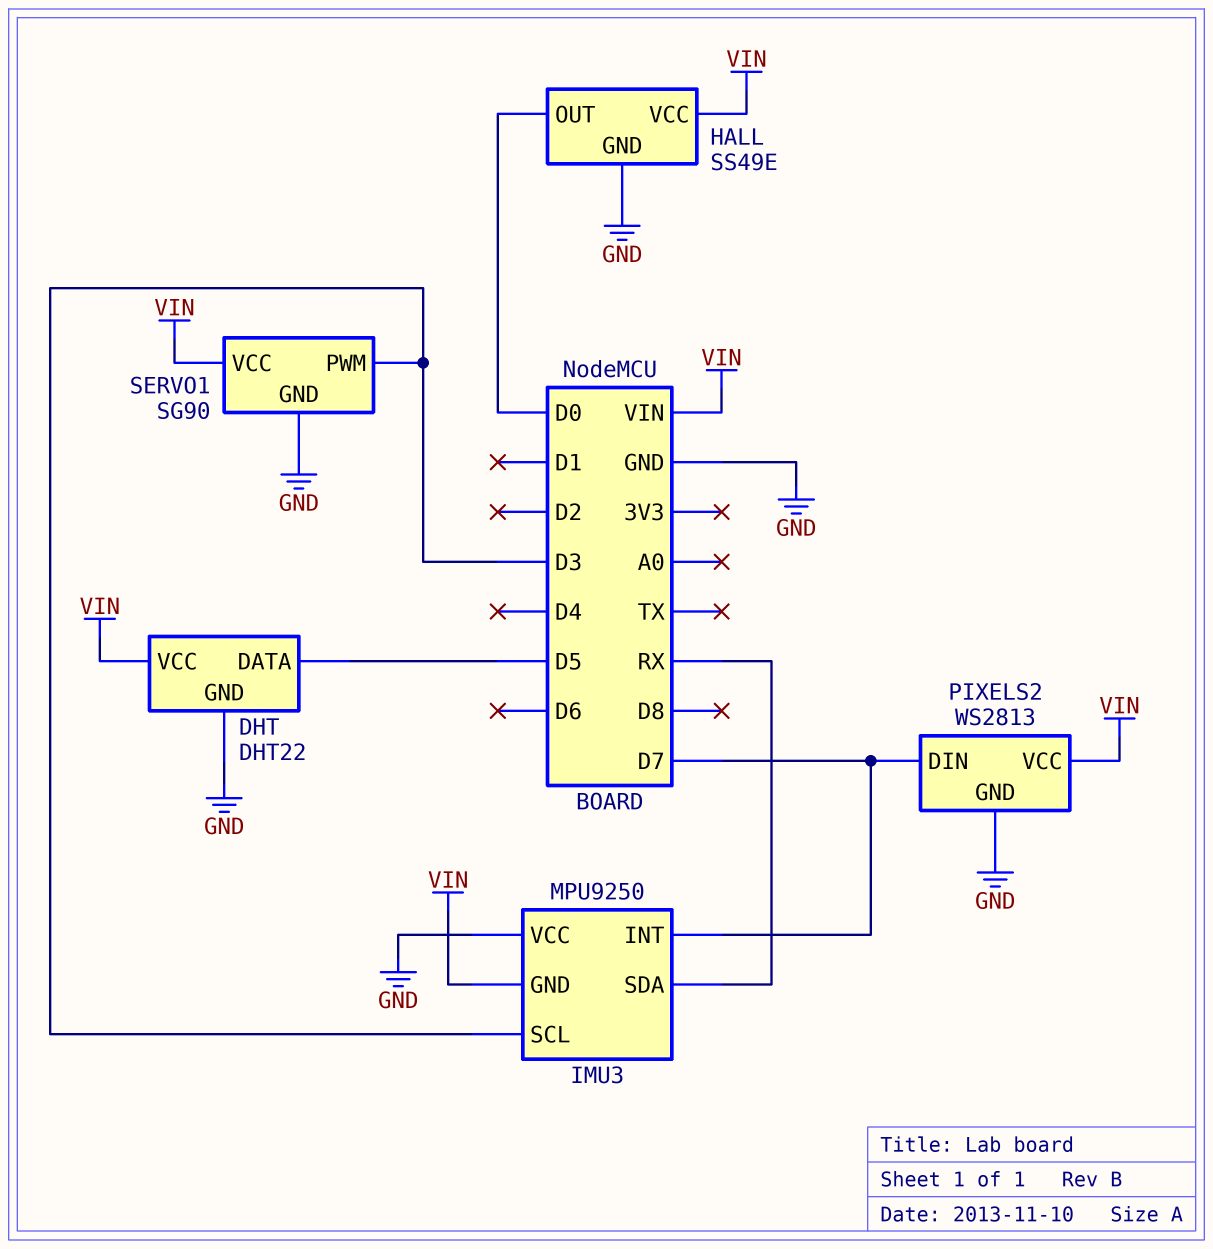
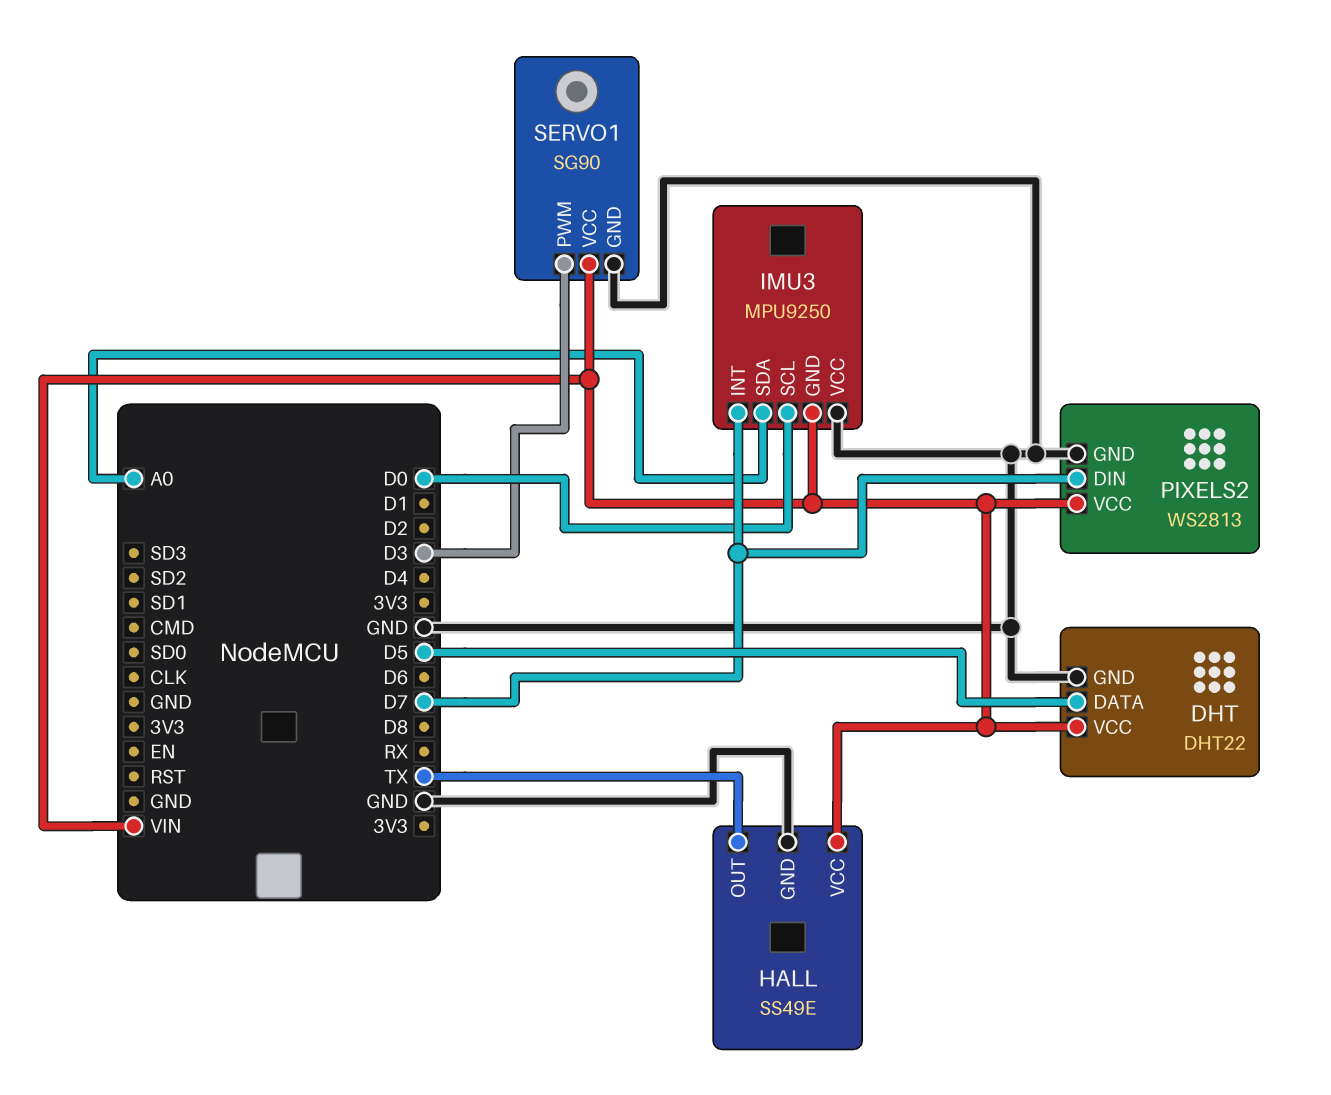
HALL pin OUT: D0 -> TX
IMU3 pin SCL: D3 -> D0
IMU3 pin SDA: RX -> A0

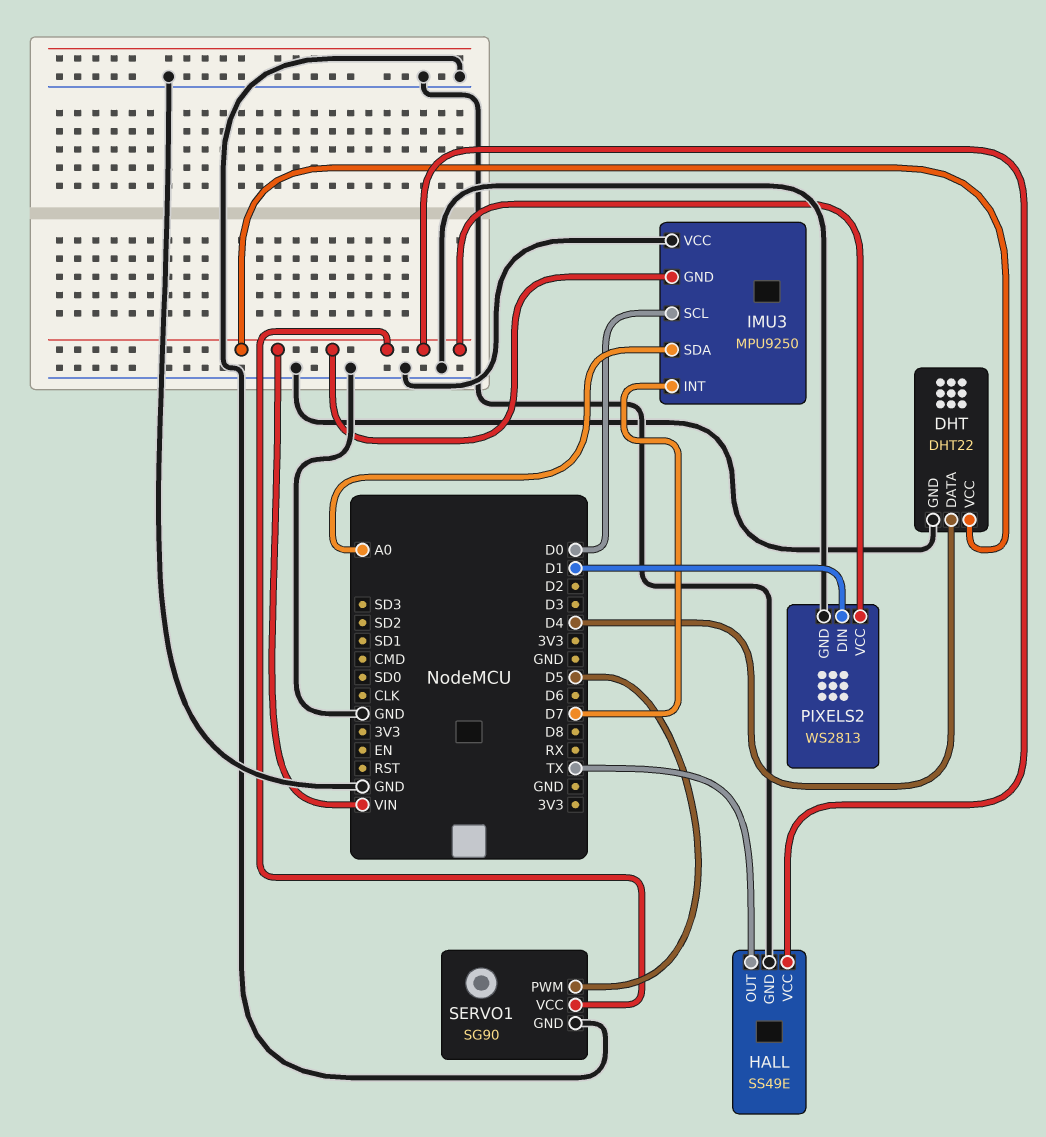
DHT pin DATA: D5 -> D4
PIXELS2 pin DIN: D7 -> D1
SERVO1 pin PWM: D3 -> D5

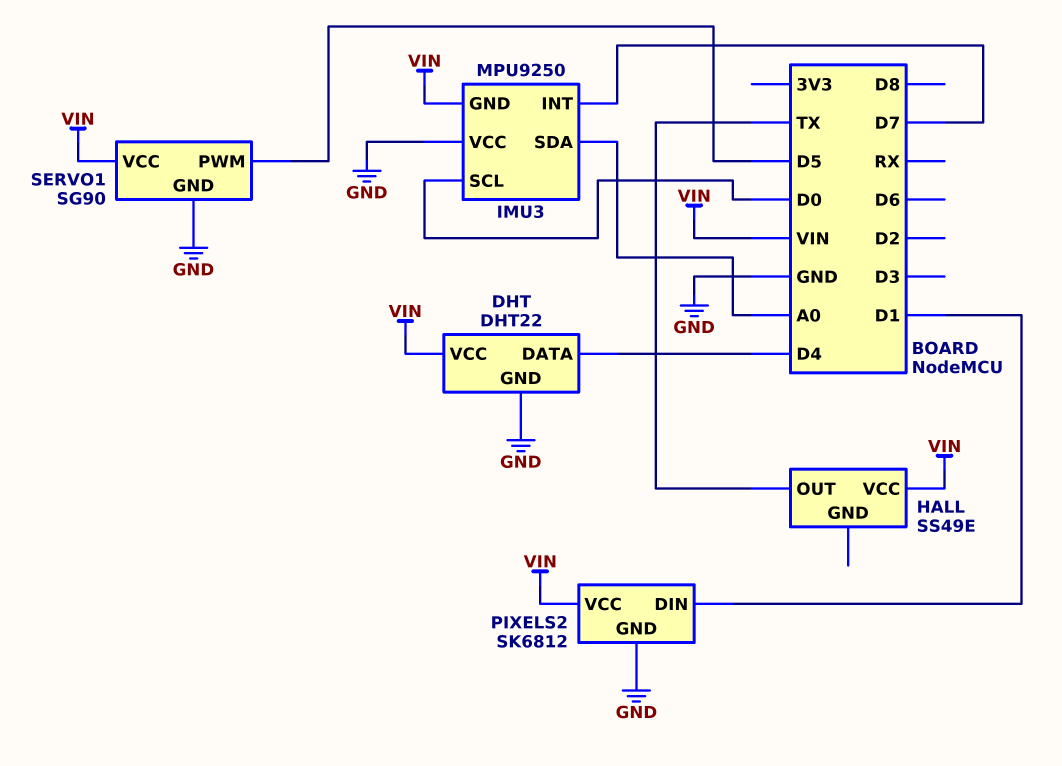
HALL pin GND: GND -> none
PIXELS2: WS2813 -> SK6812

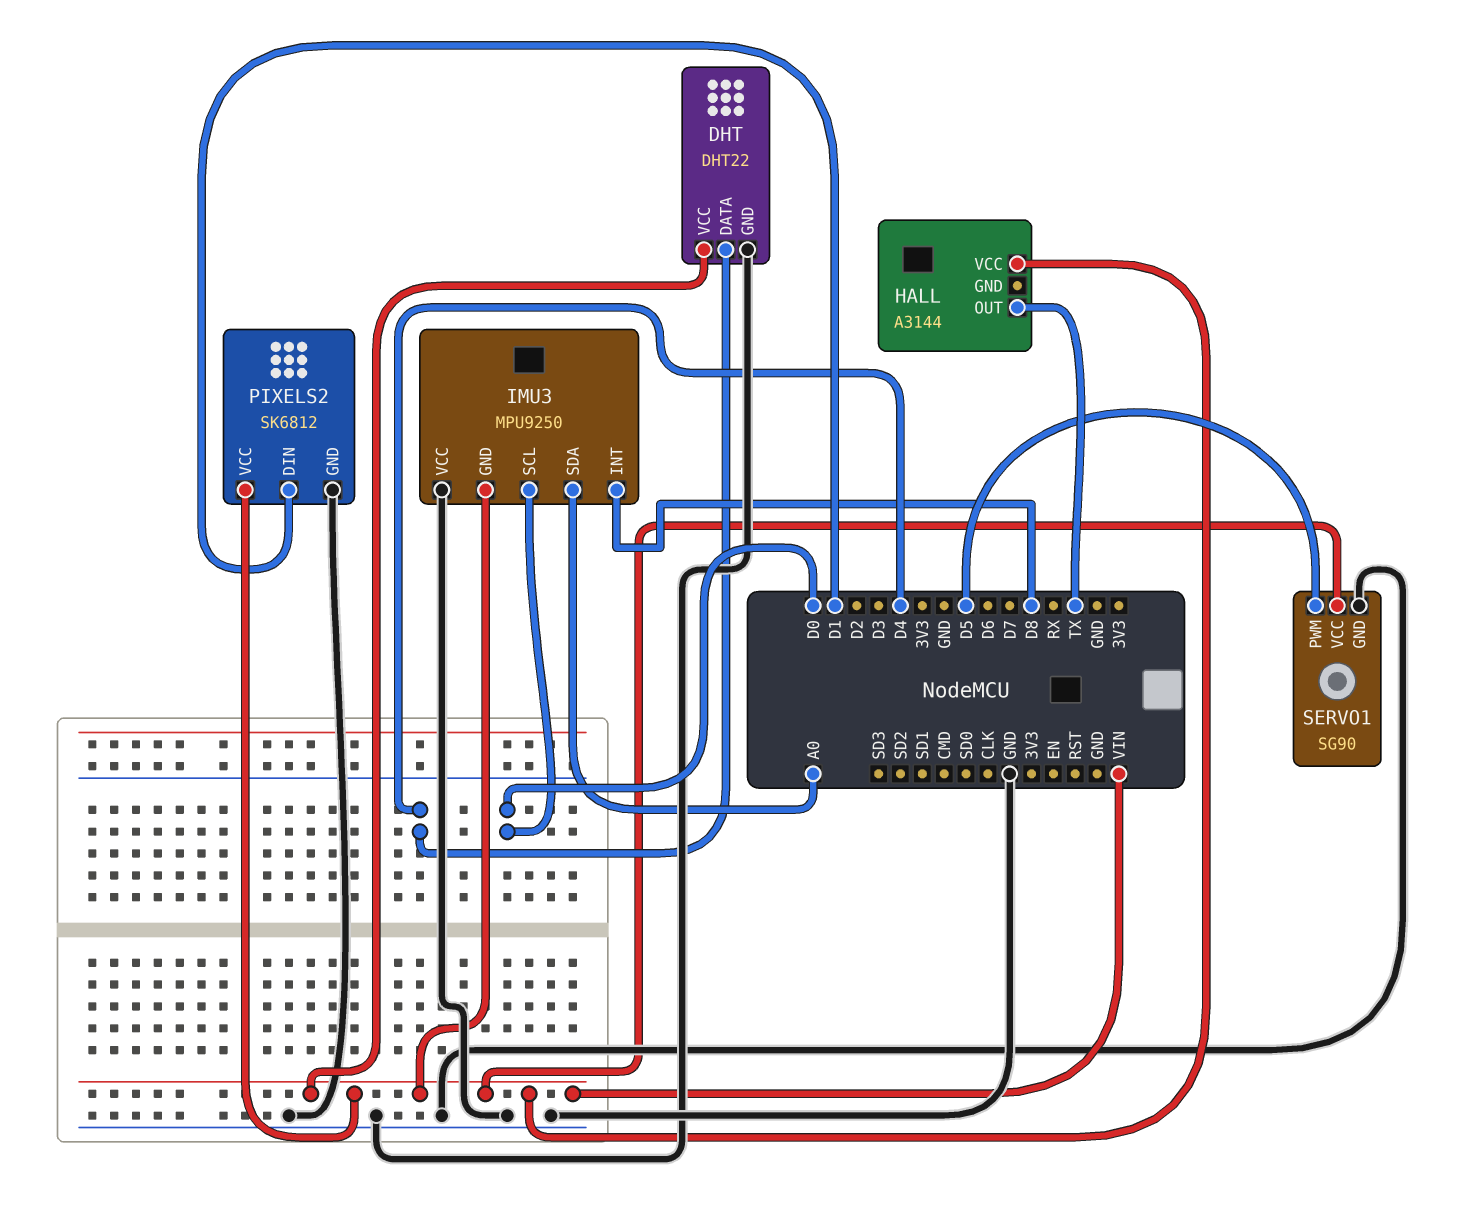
HALL: SS49E -> A3144
IMU3 pin INT: D7 -> D8

